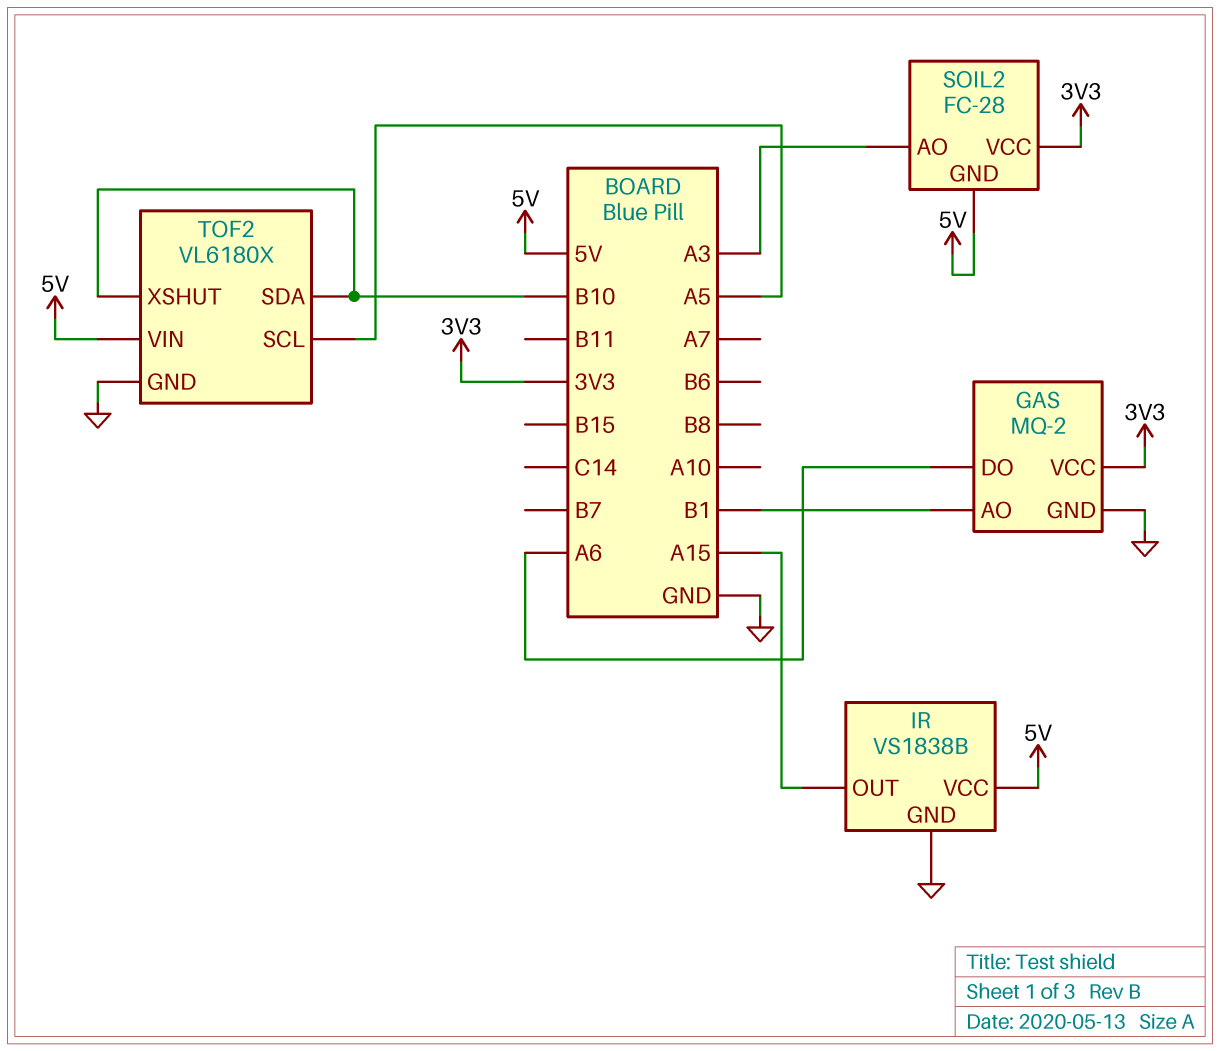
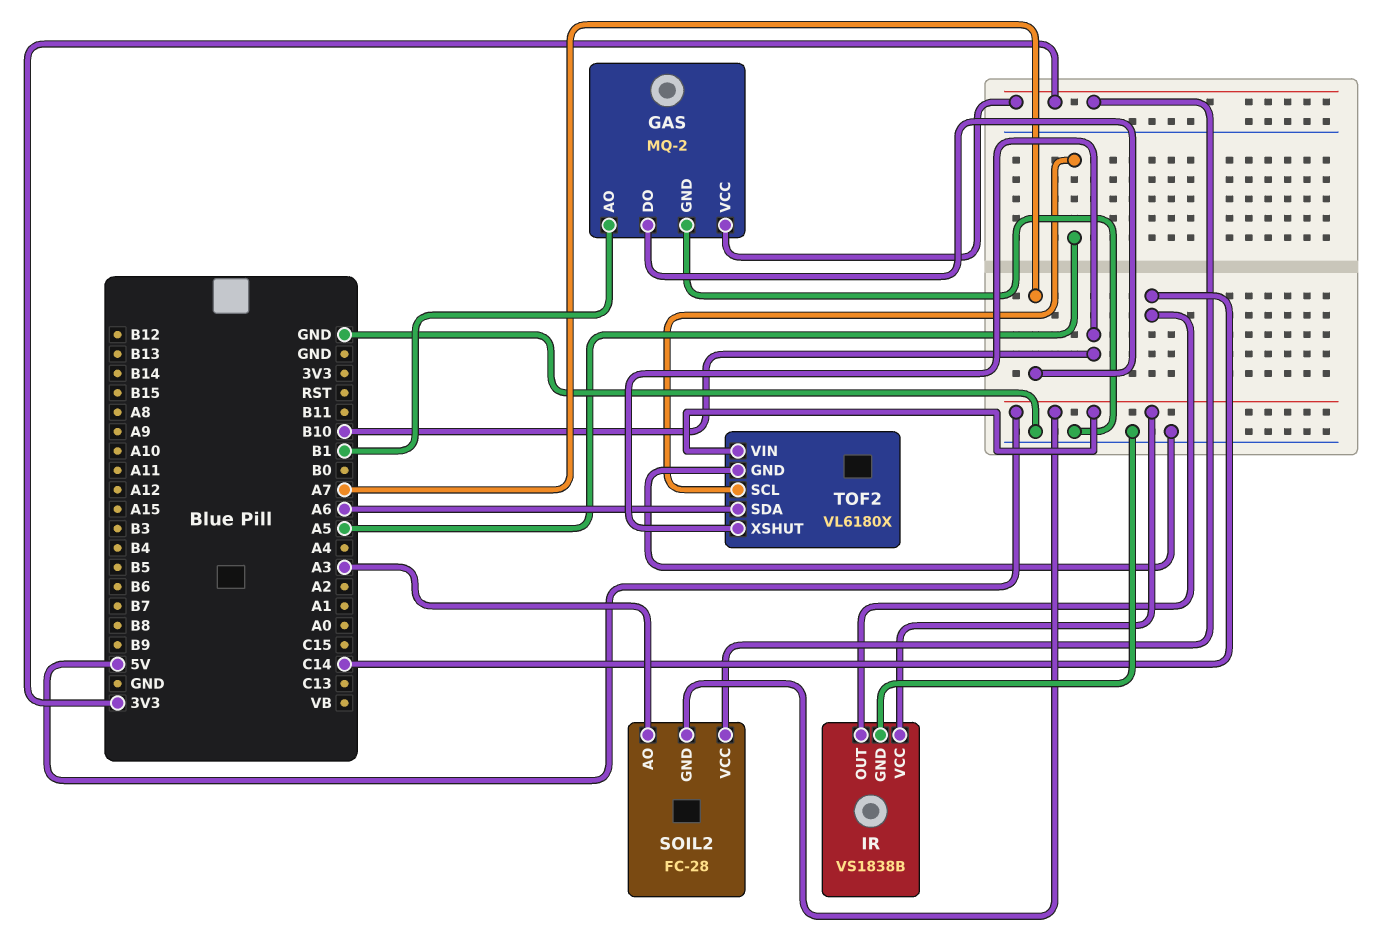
GAS pin DO: A6 -> A7
IR pin OUT: A15 -> C14
TOF2 pin SDA: B10 -> A6

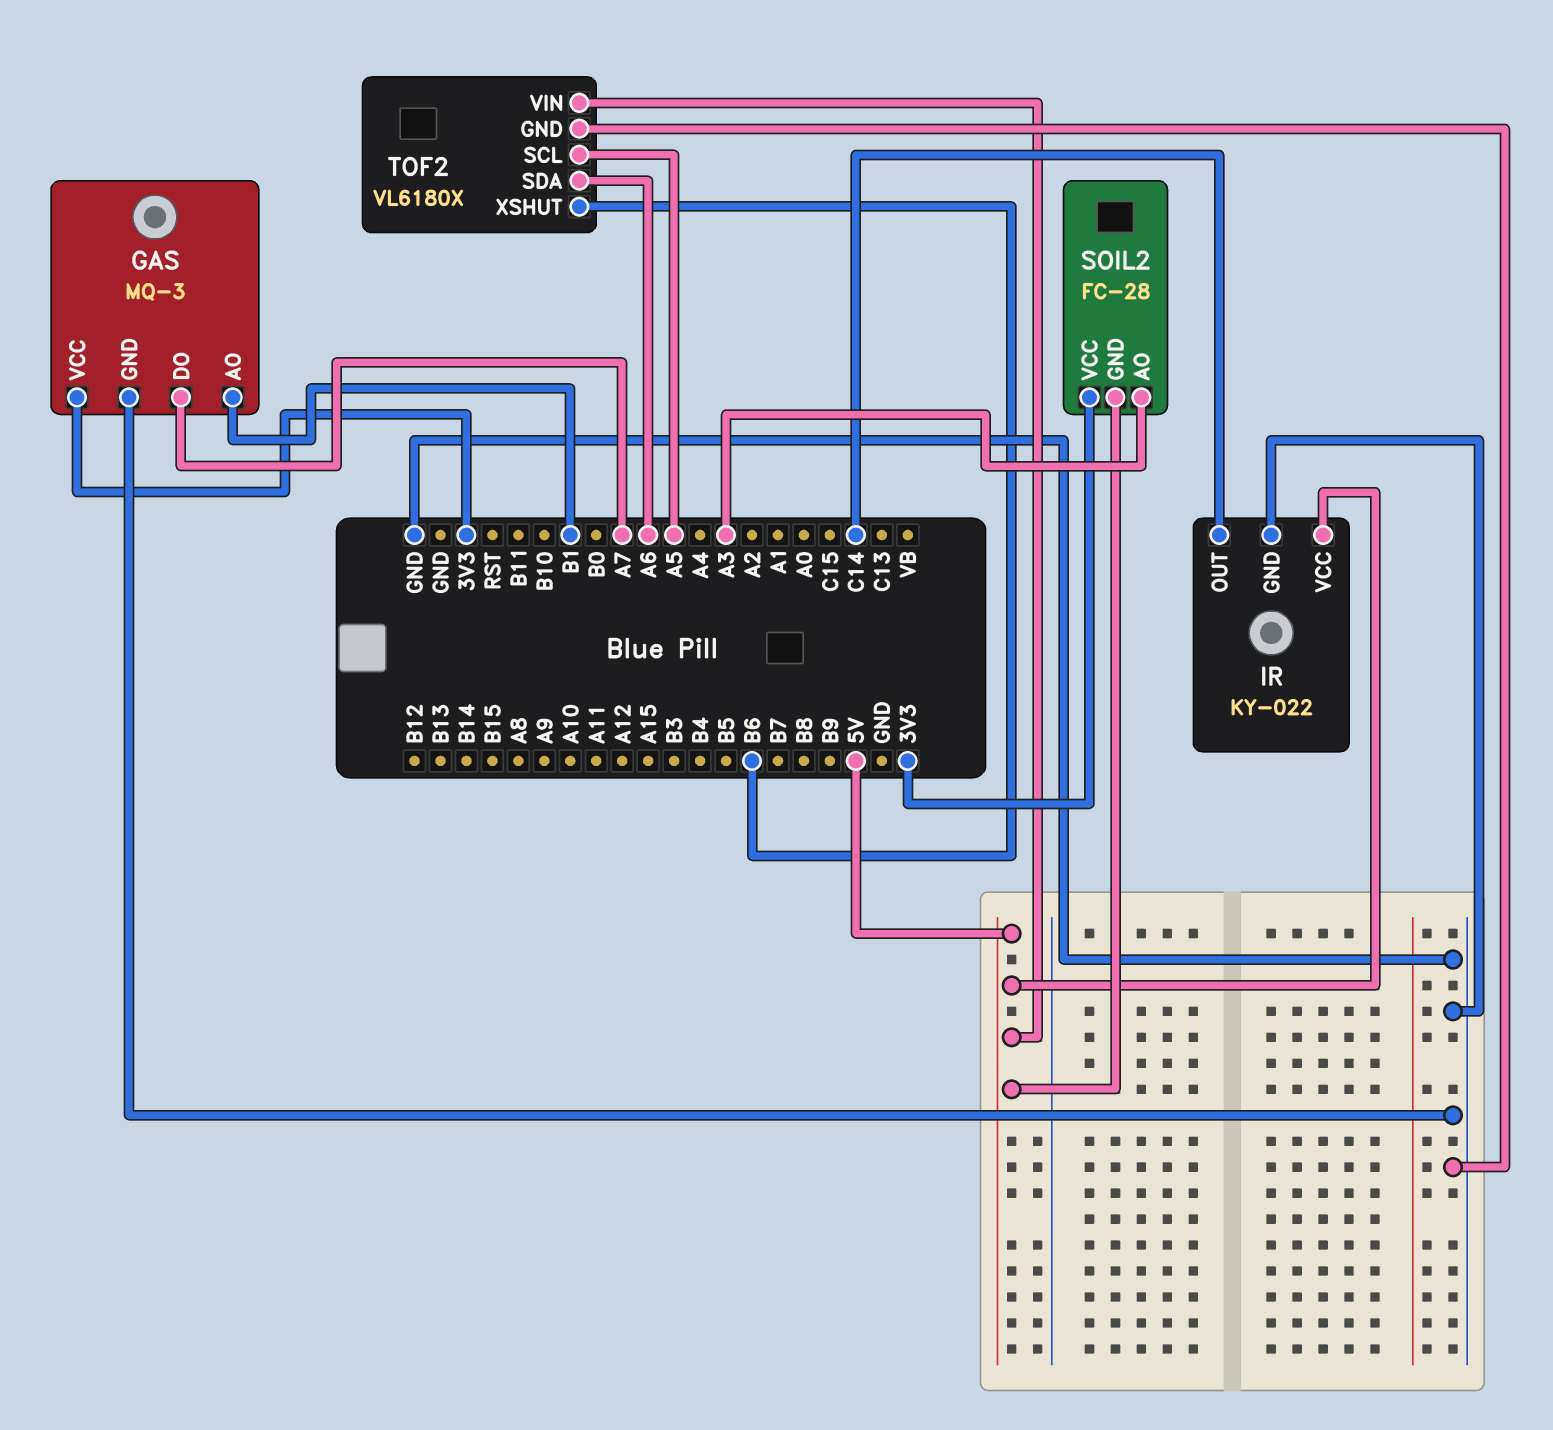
GAS: MQ-2 -> MQ-3
IR: VS1838B -> KY-022
TOF2 pin XSHUT: B10 -> B6

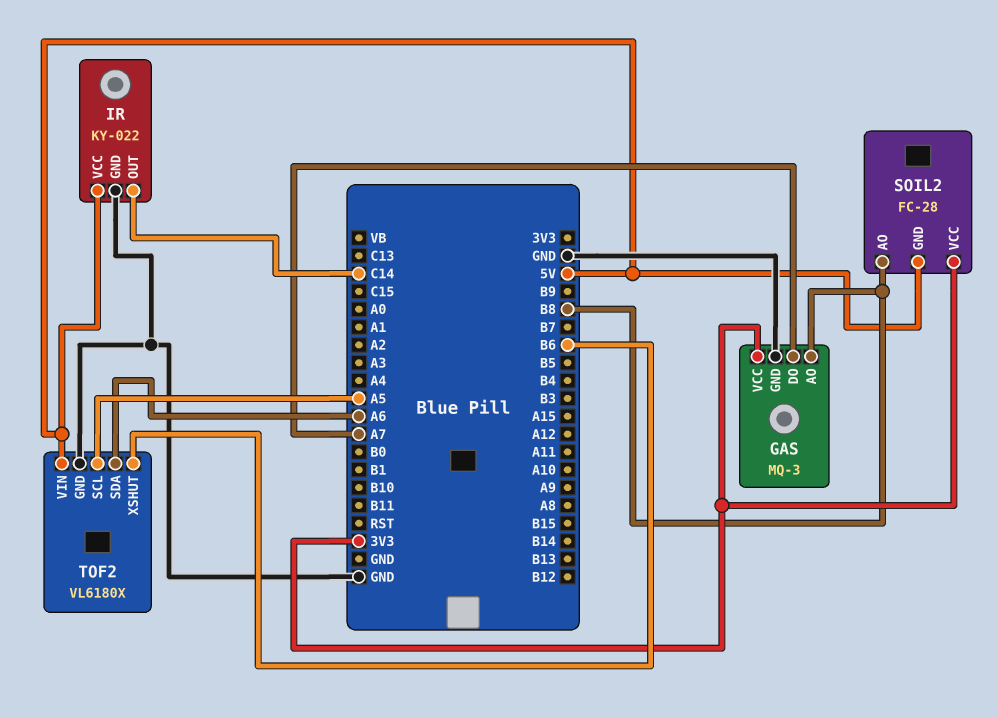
GAS pin AO: B1 -> B8
SOIL2 pin AO: A3 -> B8

